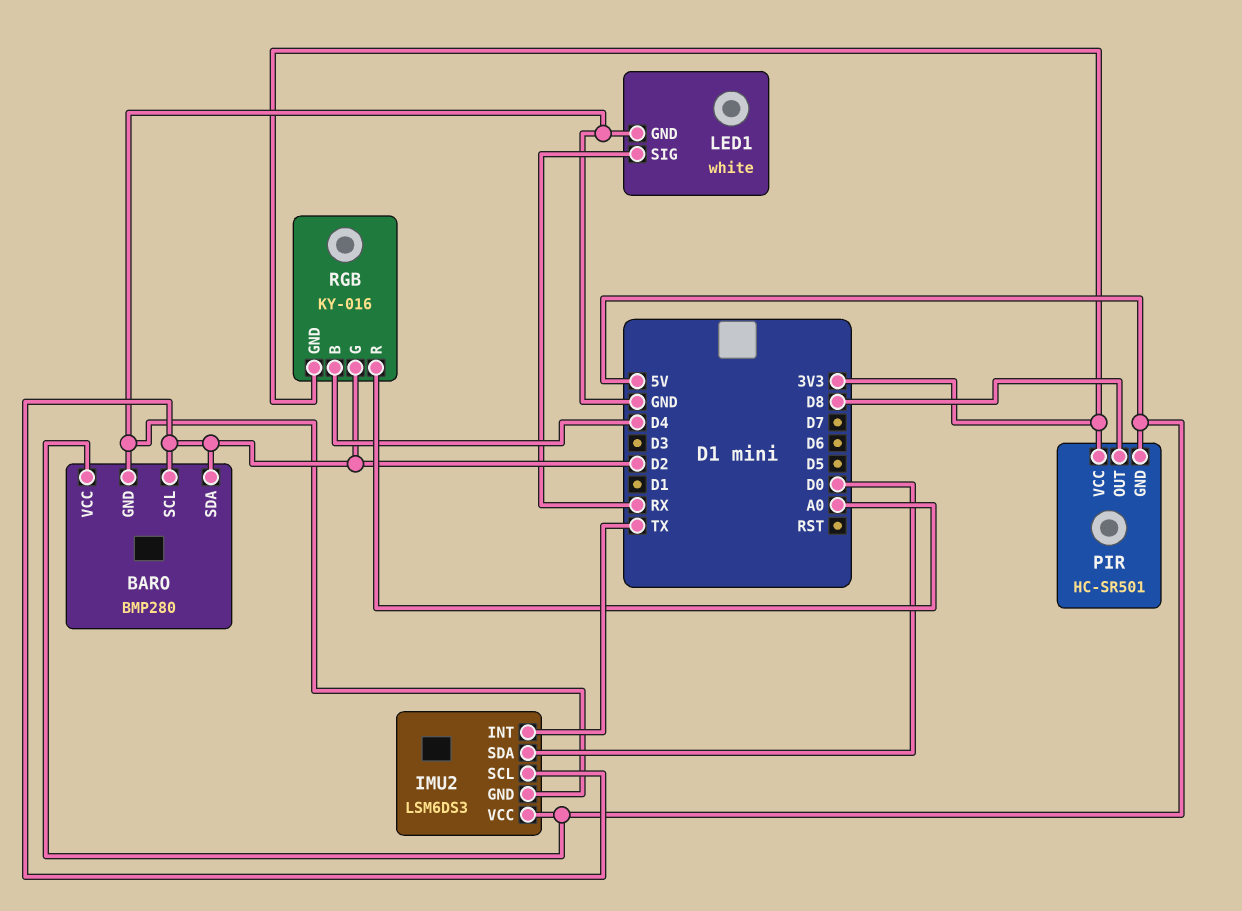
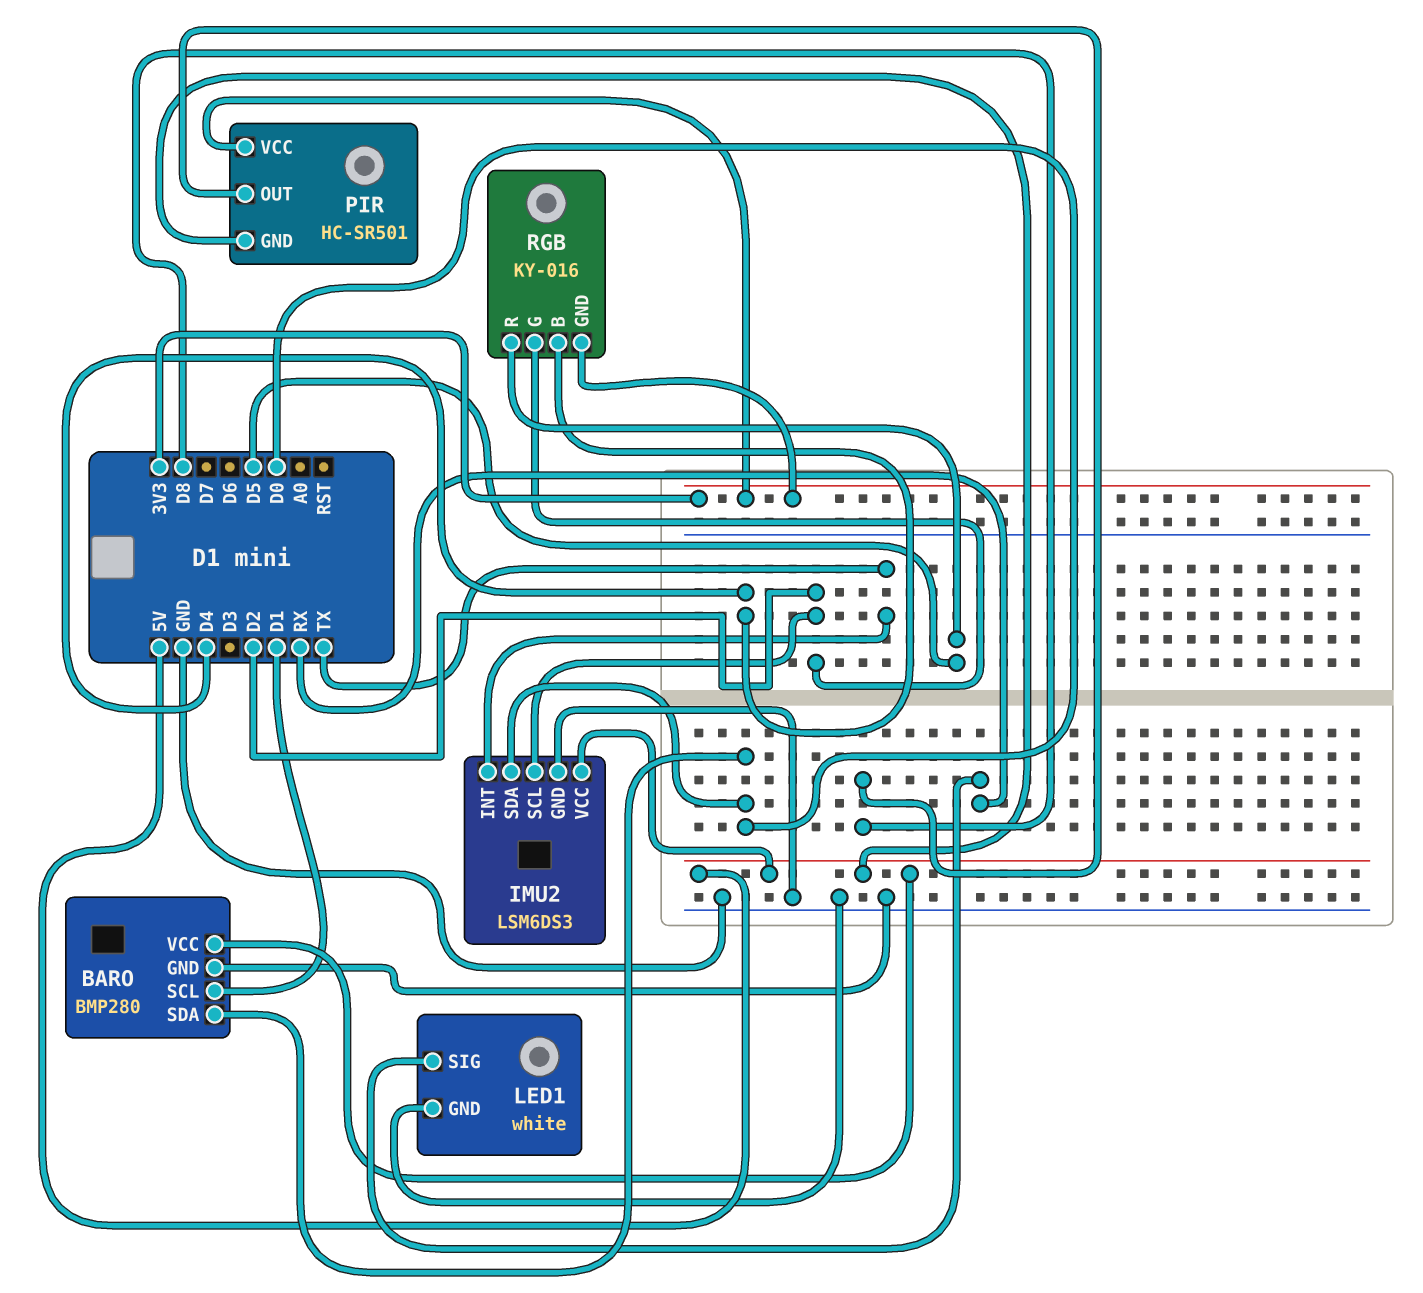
BARO pin SCL: D2 -> D1
BARO pin SDA: D2 -> D0
RGB pin R: A0 -> D5

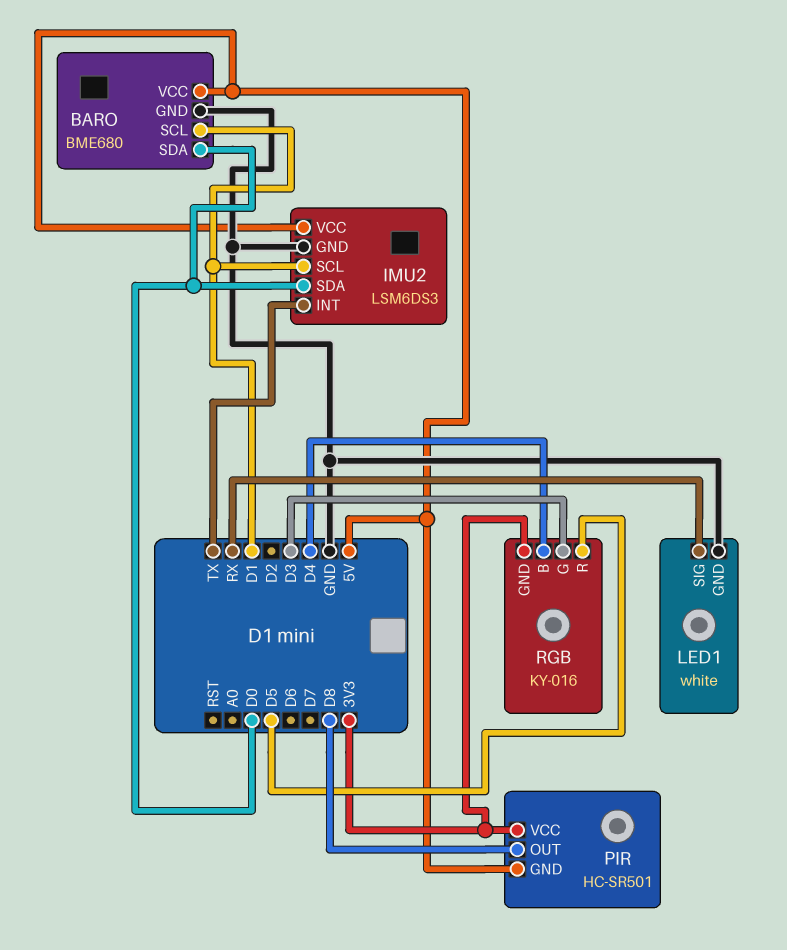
BARO: BMP280 -> BME680
IMU2 pin SCL: D2 -> D1
RGB pin G: D2 -> D3

